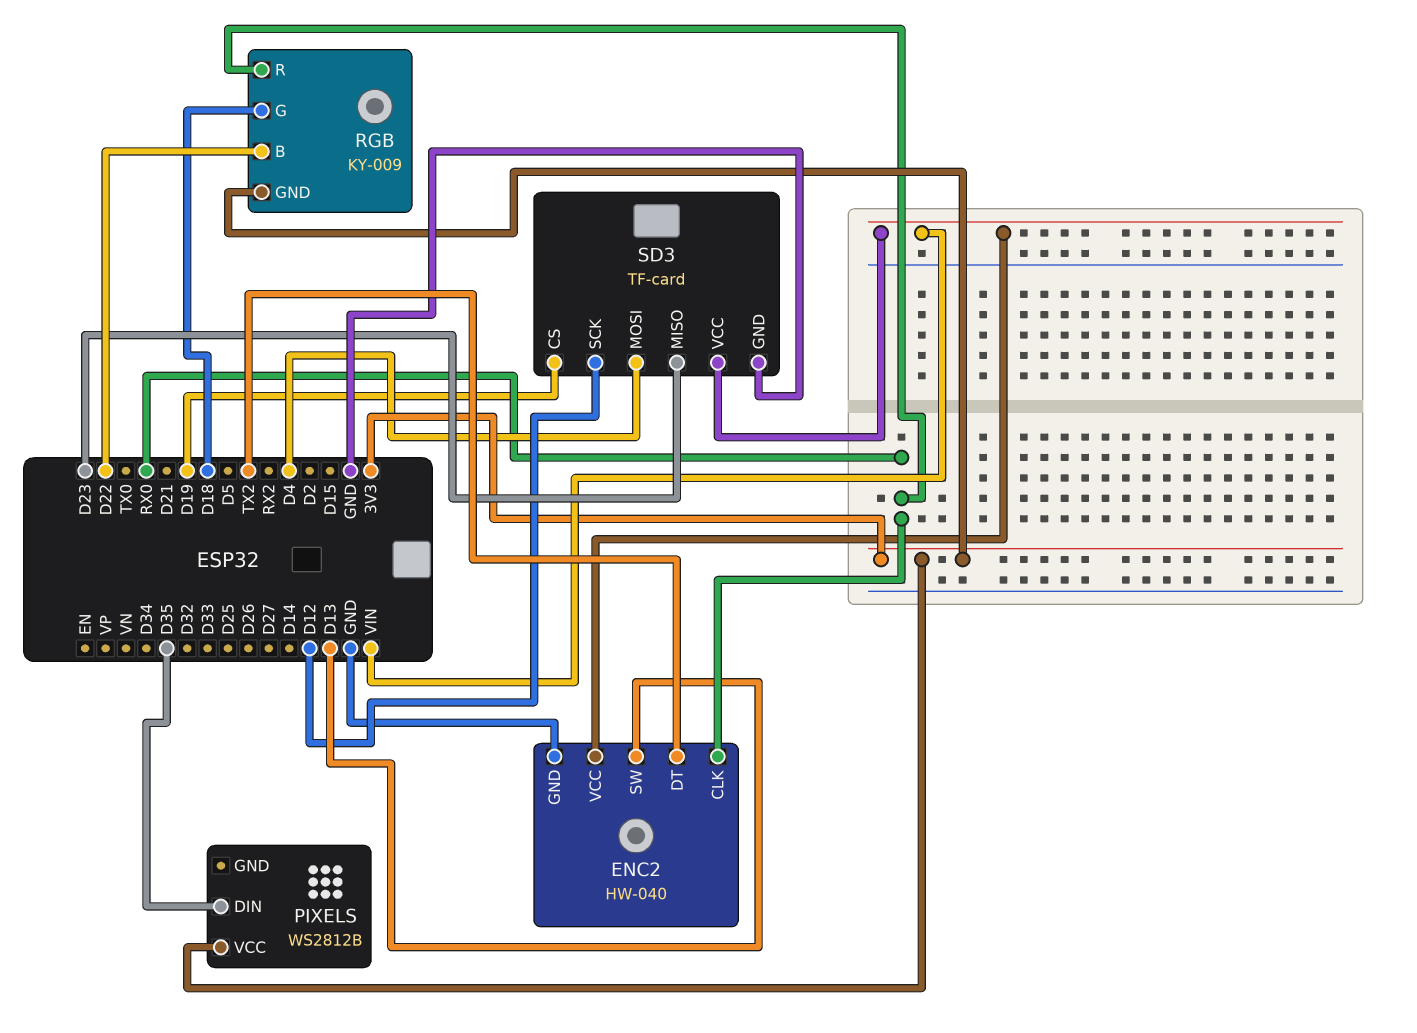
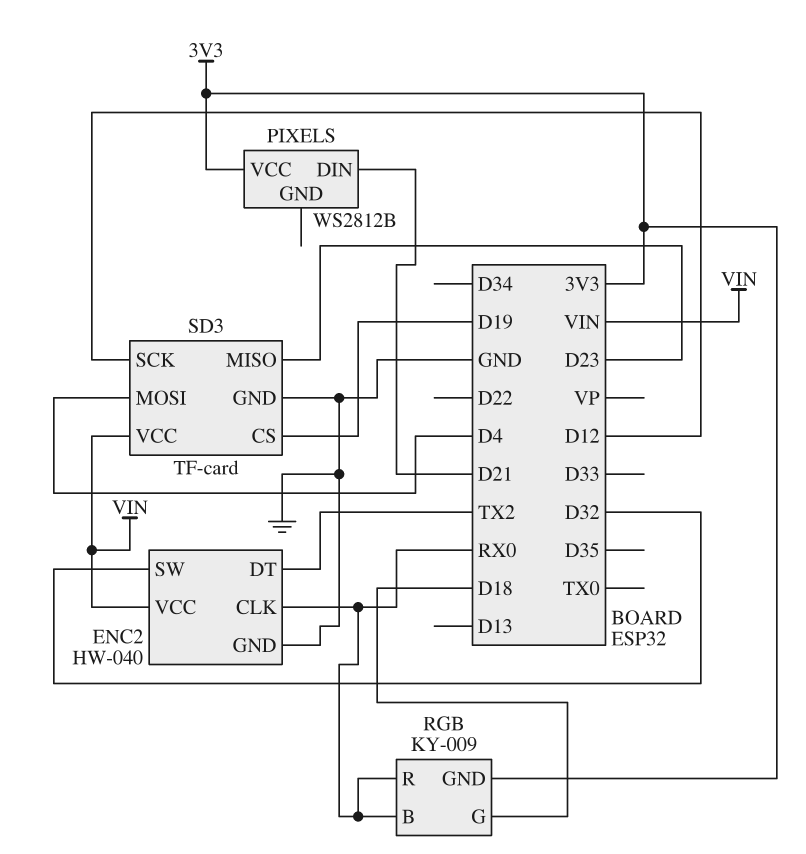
ENC2 pin SW: D13 -> D32
PIXELS pin DIN: D35 -> D21
RGB pin B: D22 -> RX0

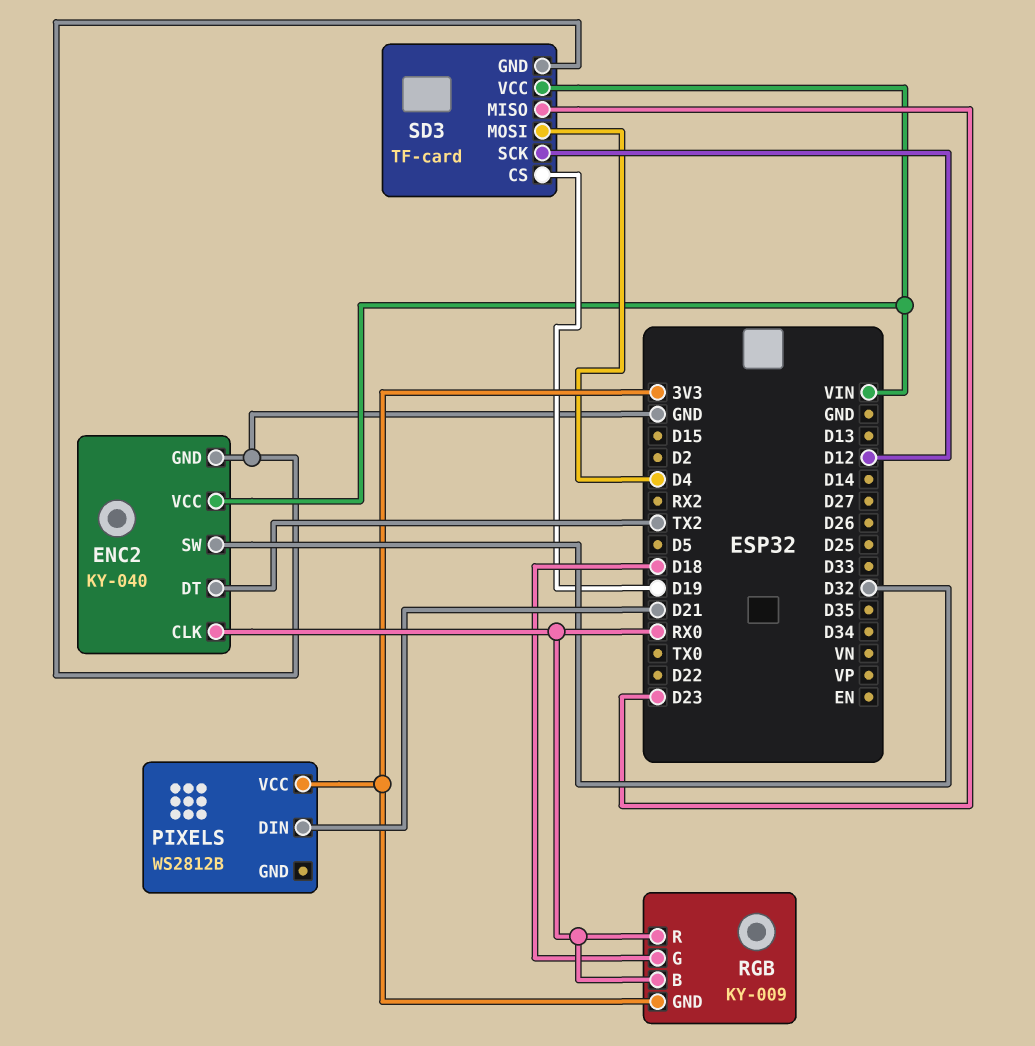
ENC2: HW-040 -> KY-040

